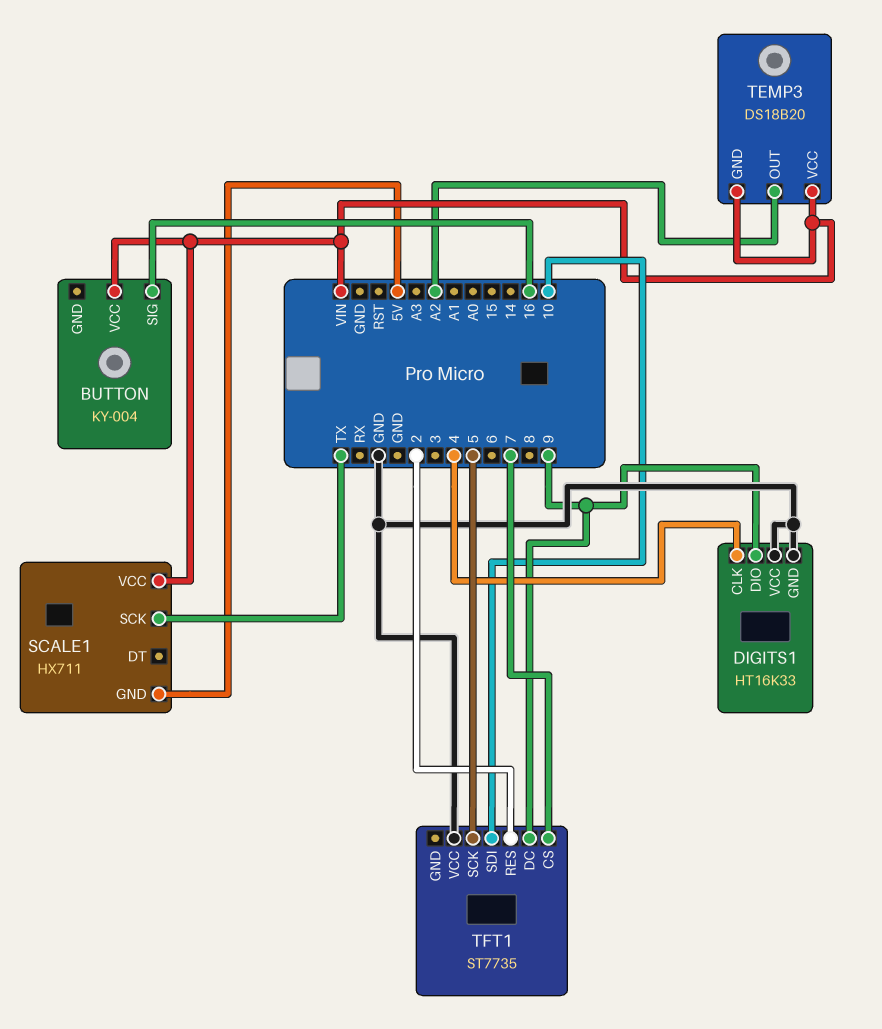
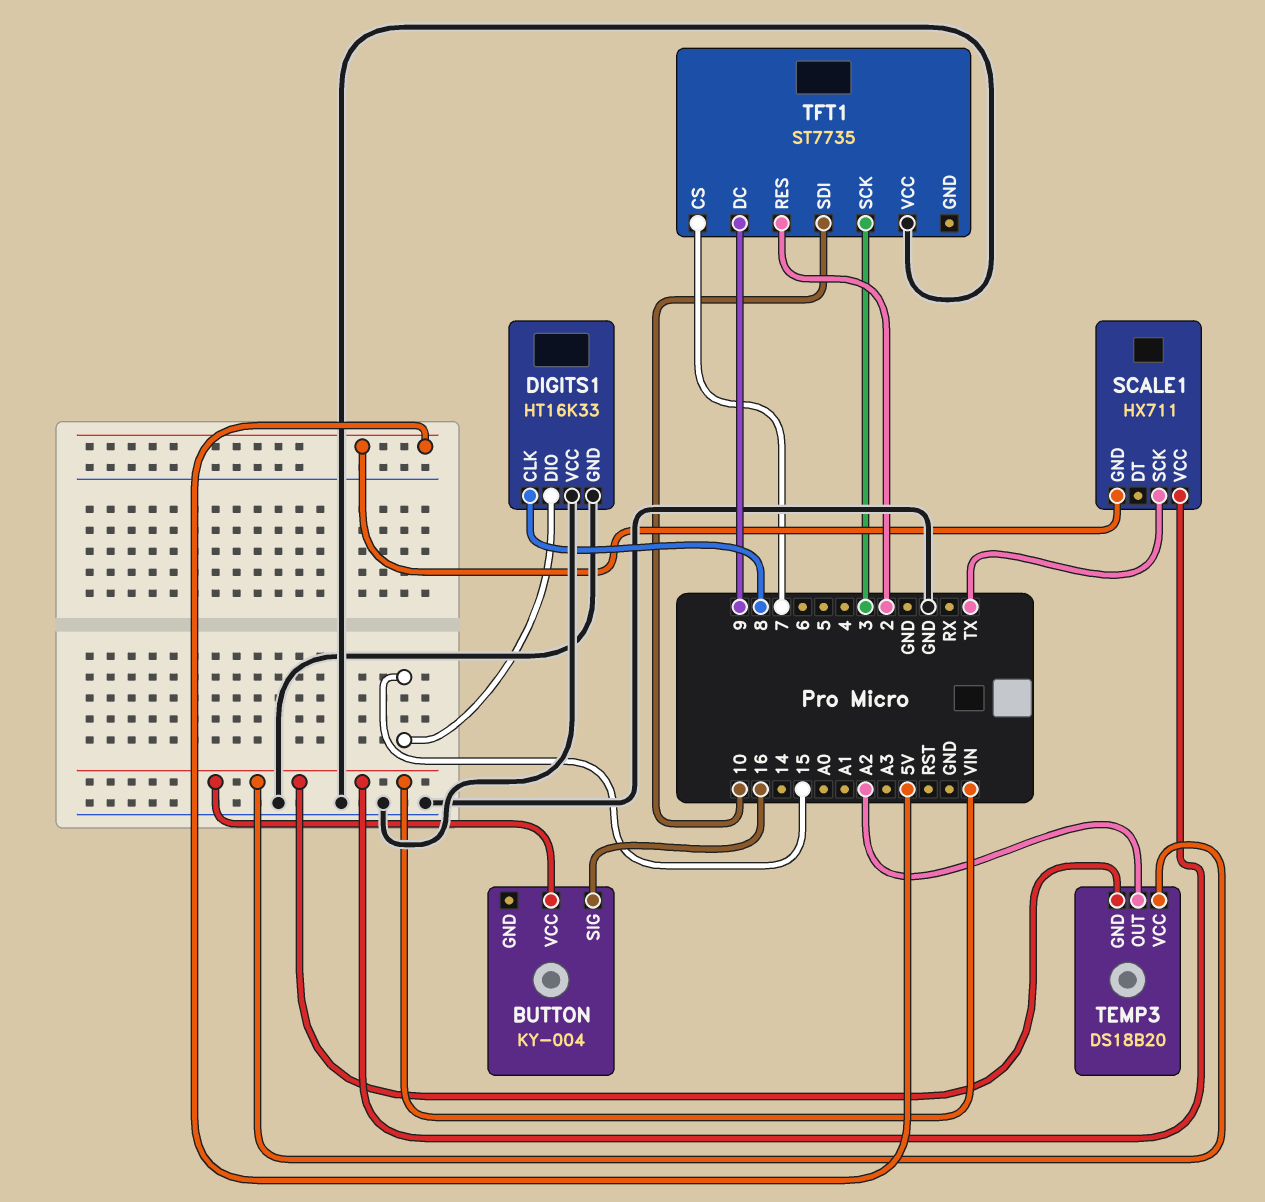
DIGITS1 pin CLK: 4 -> 8
DIGITS1 pin DIO: 9 -> 15
TFT1 pin SCK: 5 -> 3

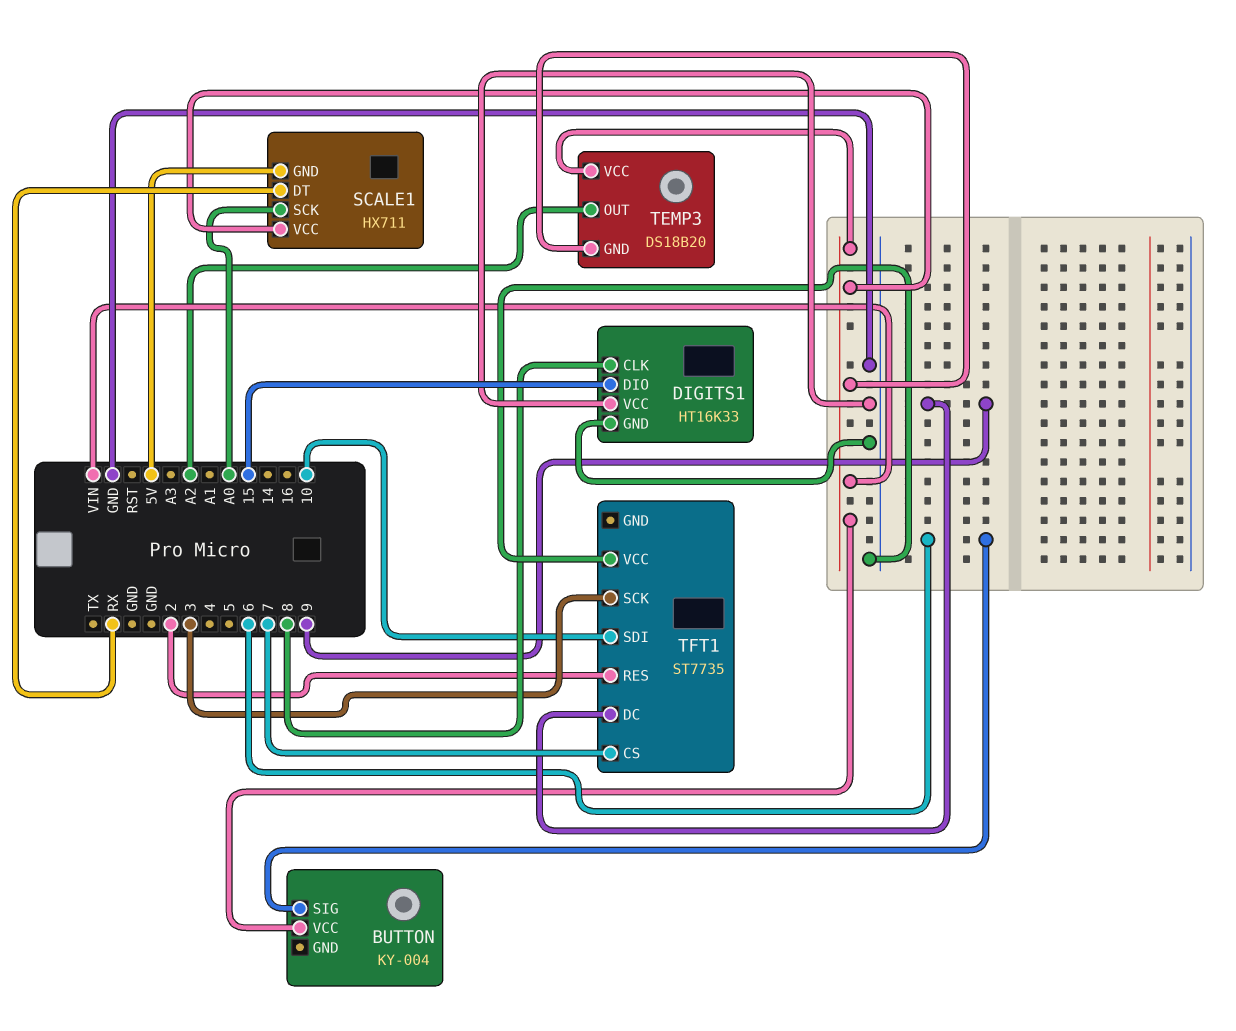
BUTTON pin SIG: 16 -> 6
SCALE1 pin DT: none -> RX
SCALE1 pin SCK: TX -> A0

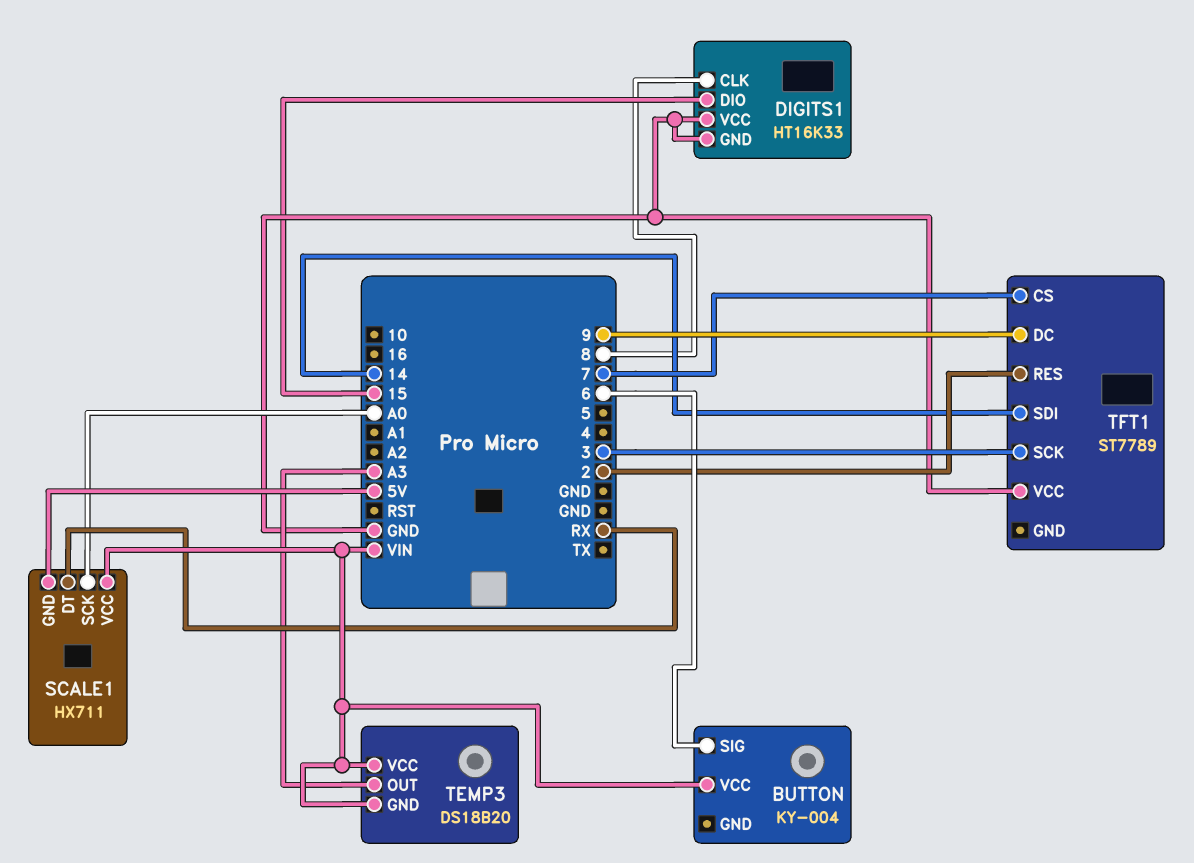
TEMP3 pin OUT: A2 -> A3
TFT1: ST7735 -> ST7789
TFT1 pin SDI: 10 -> 14

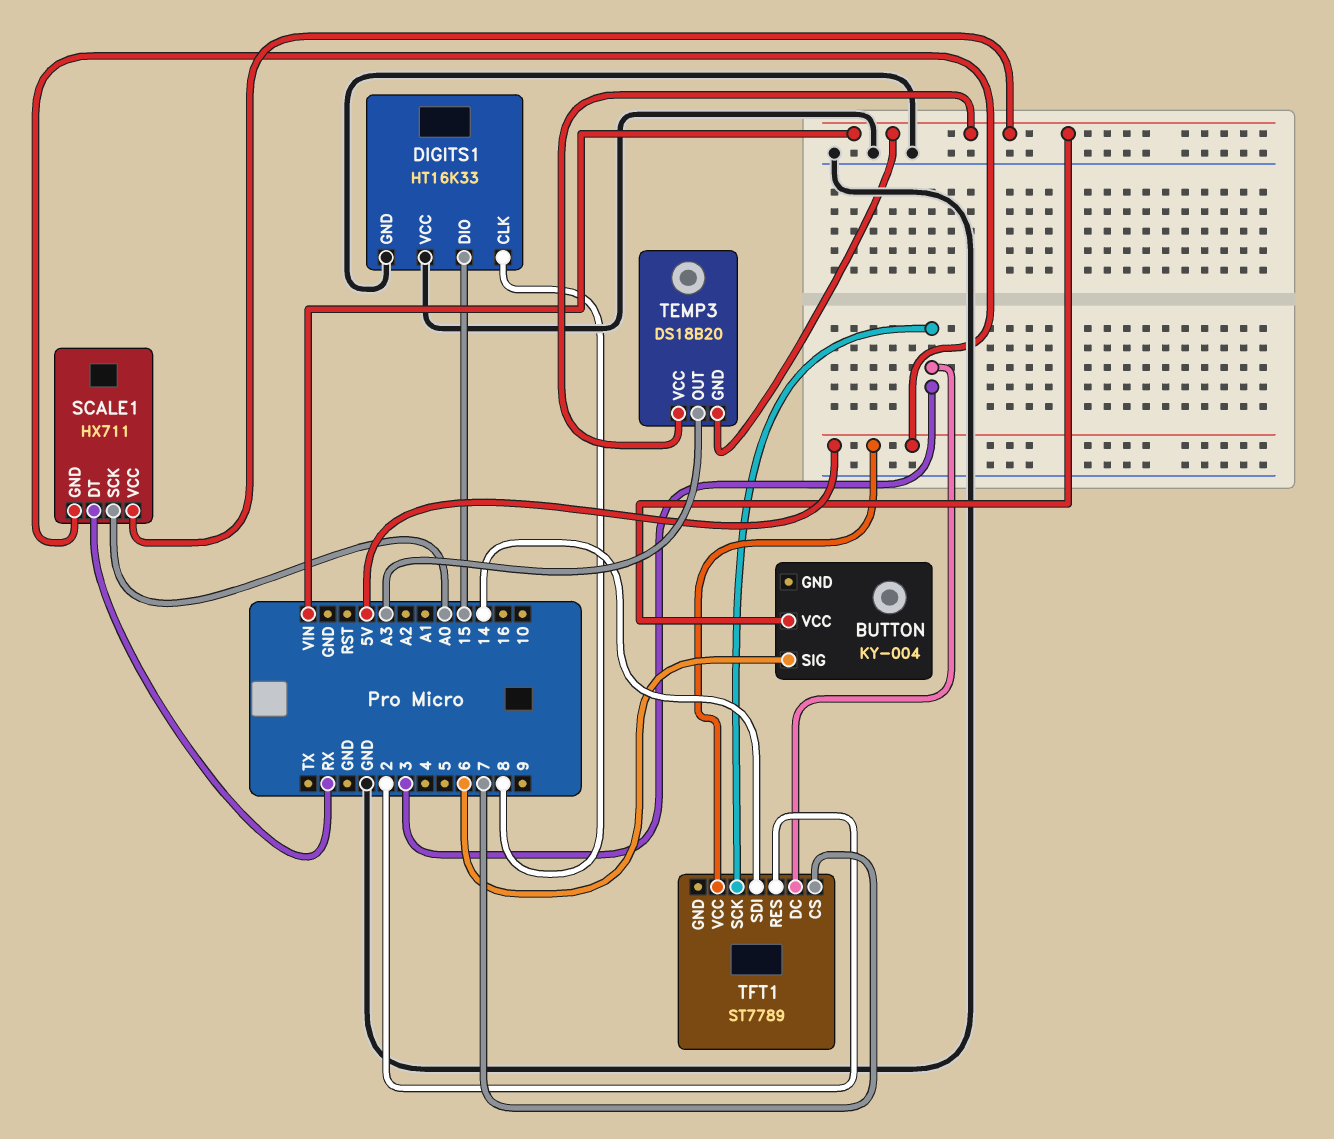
TFT1 pin DC: 9 -> 3
TFT1 pin VCC: GND -> 5V

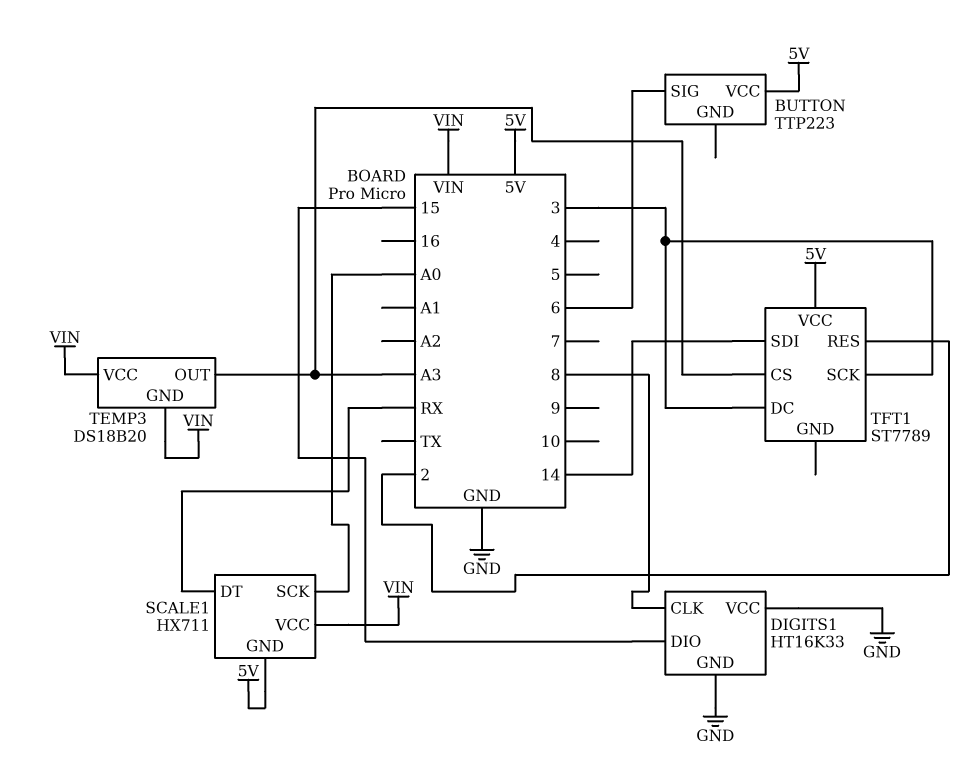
BUTTON: KY-004 -> TTP223
BUTTON pin VCC: VIN -> 5V
TFT1 pin CS: 7 -> A3

